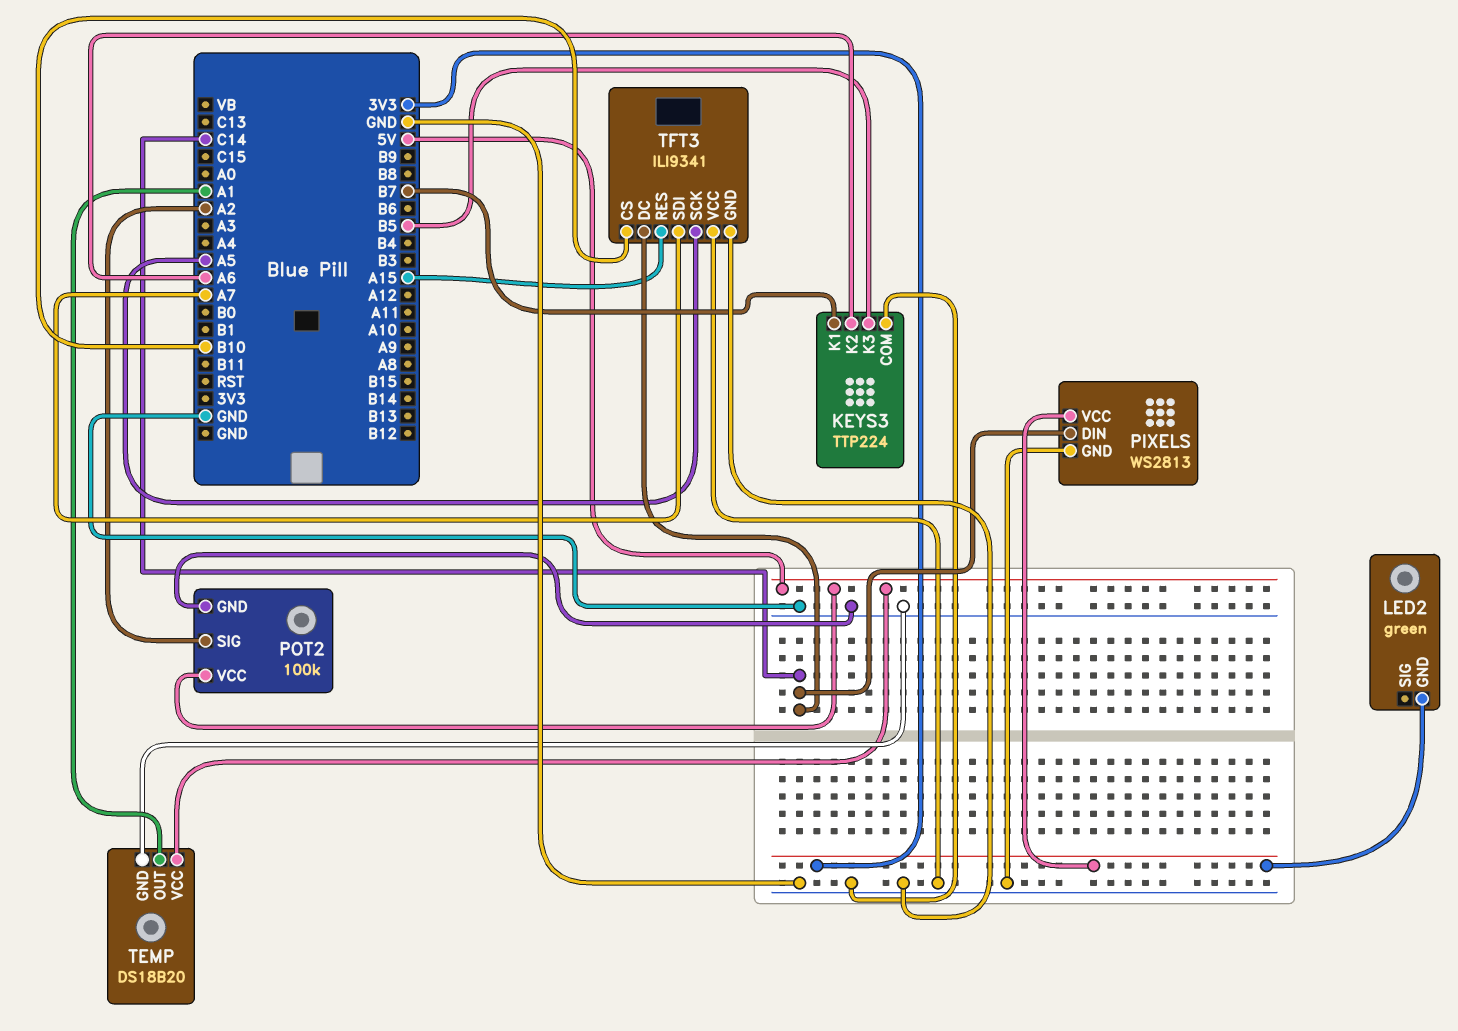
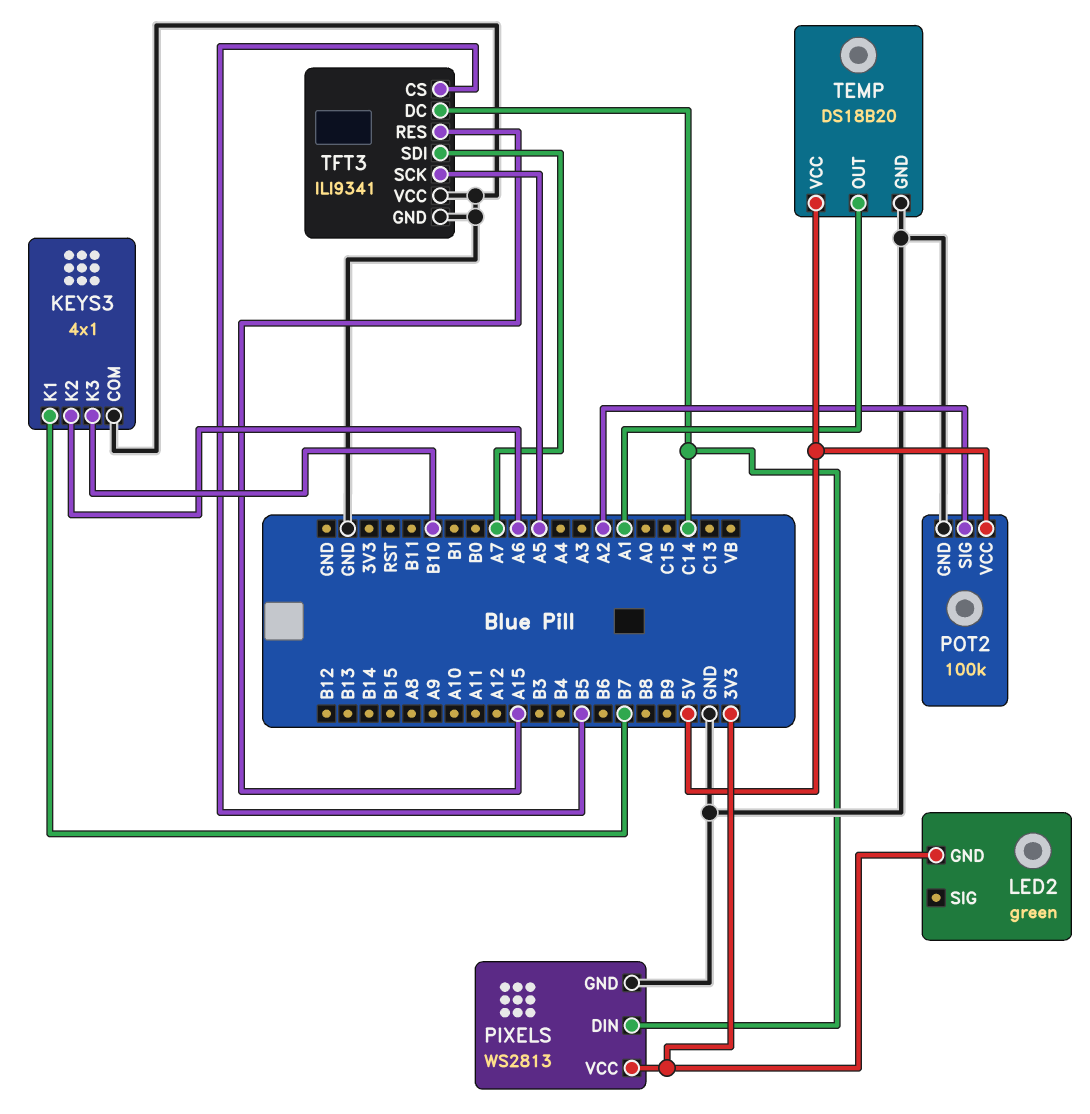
KEYS3: TTP224 -> 4x1
KEYS3 pin K3: B5 -> B10
TFT3 pin CS: B10 -> B5

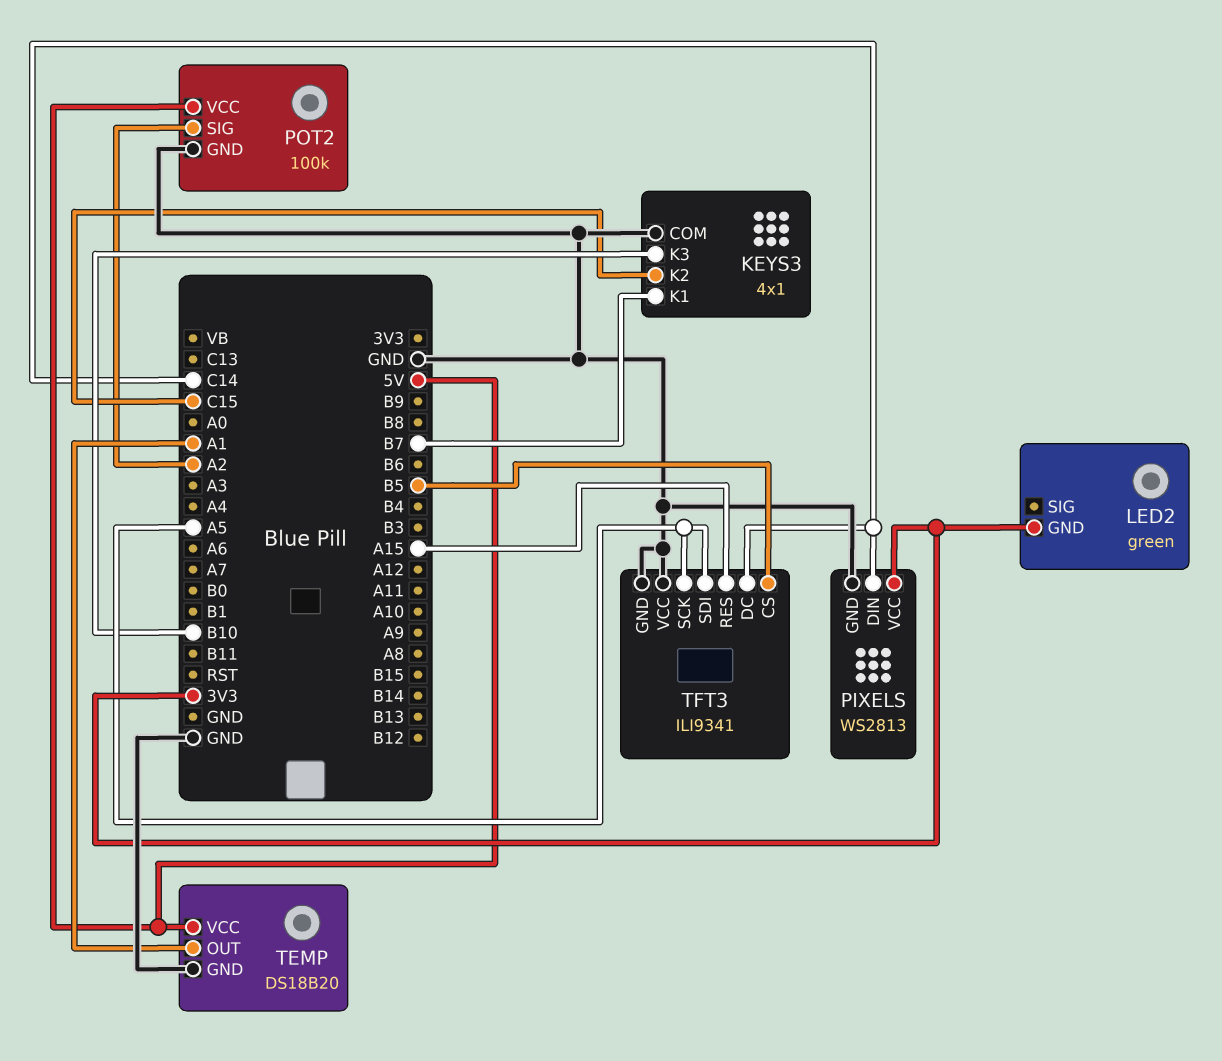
KEYS3 pin K2: A6 -> C15
TFT3 pin SDI: A7 -> A5

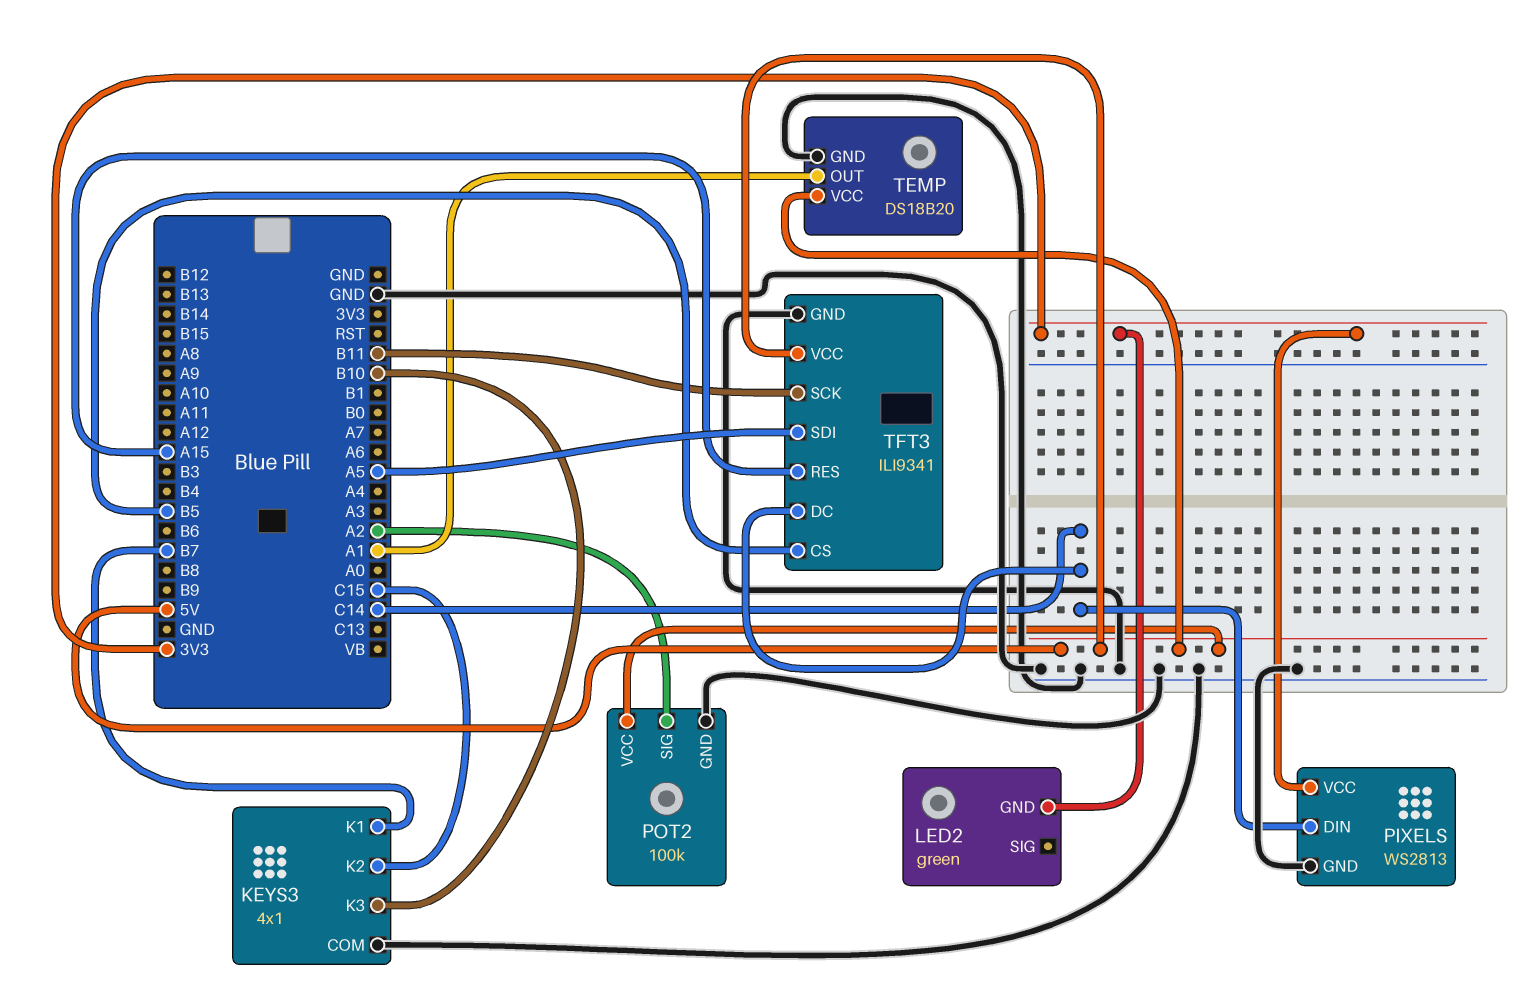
TFT3 pin SCK: A5 -> B11
TFT3 pin VCC: GND -> 5V

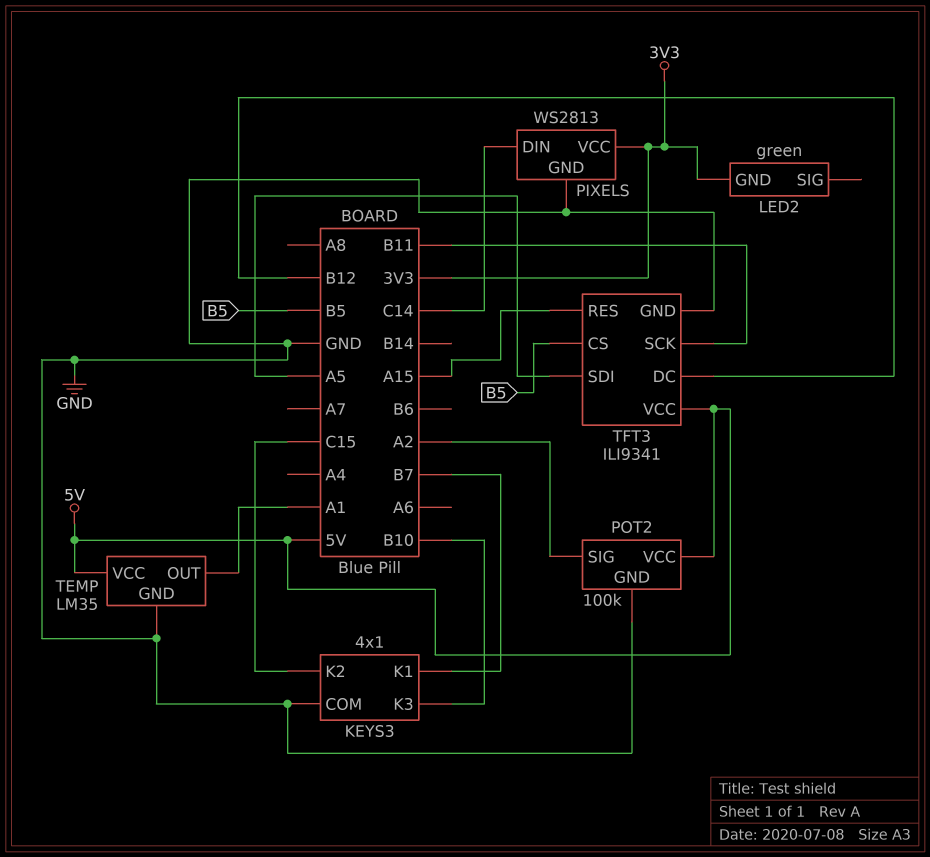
TEMP: DS18B20 -> LM35
TFT3 pin DC: C14 -> B12

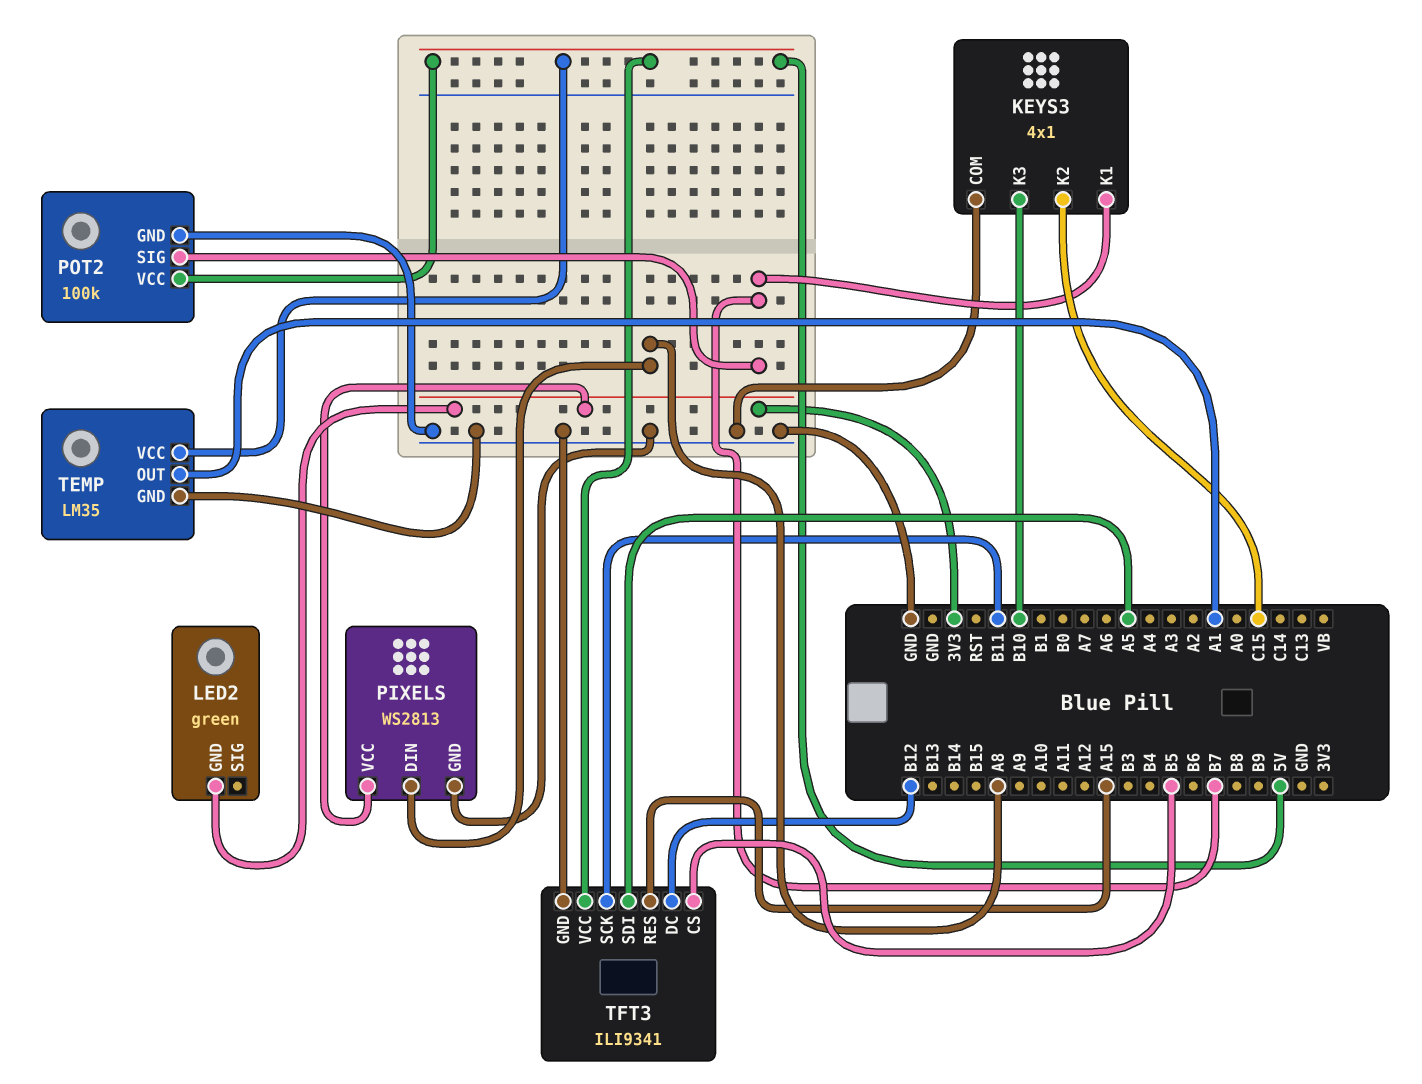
PIXELS pin DIN: C14 -> A8
POT2 pin SIG: A2 -> B7

